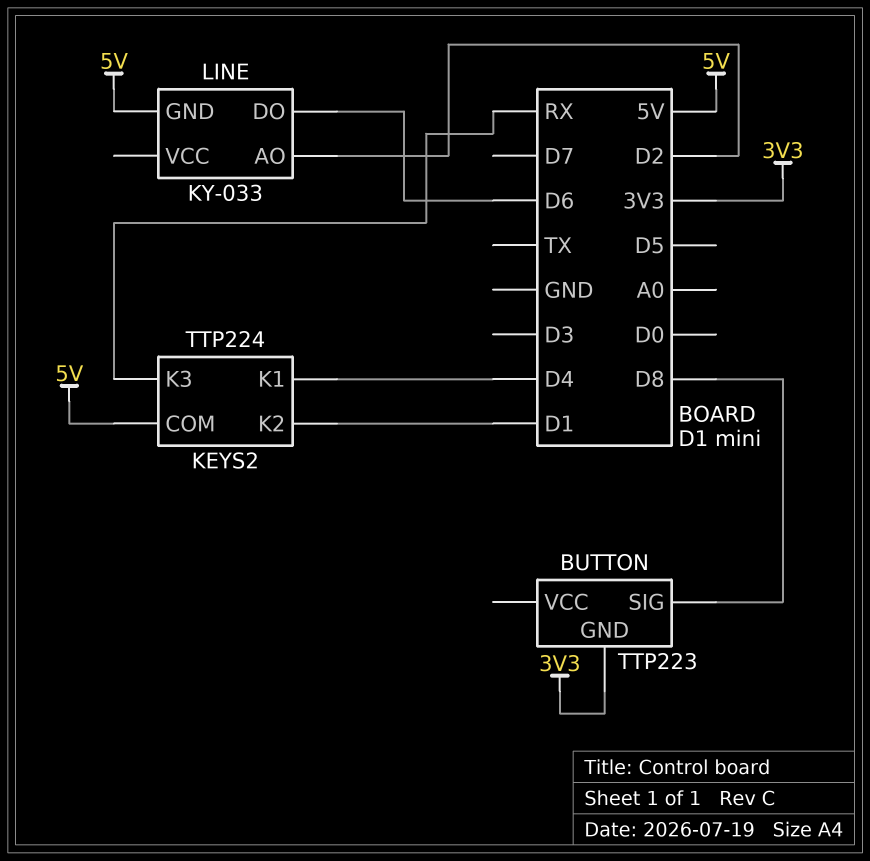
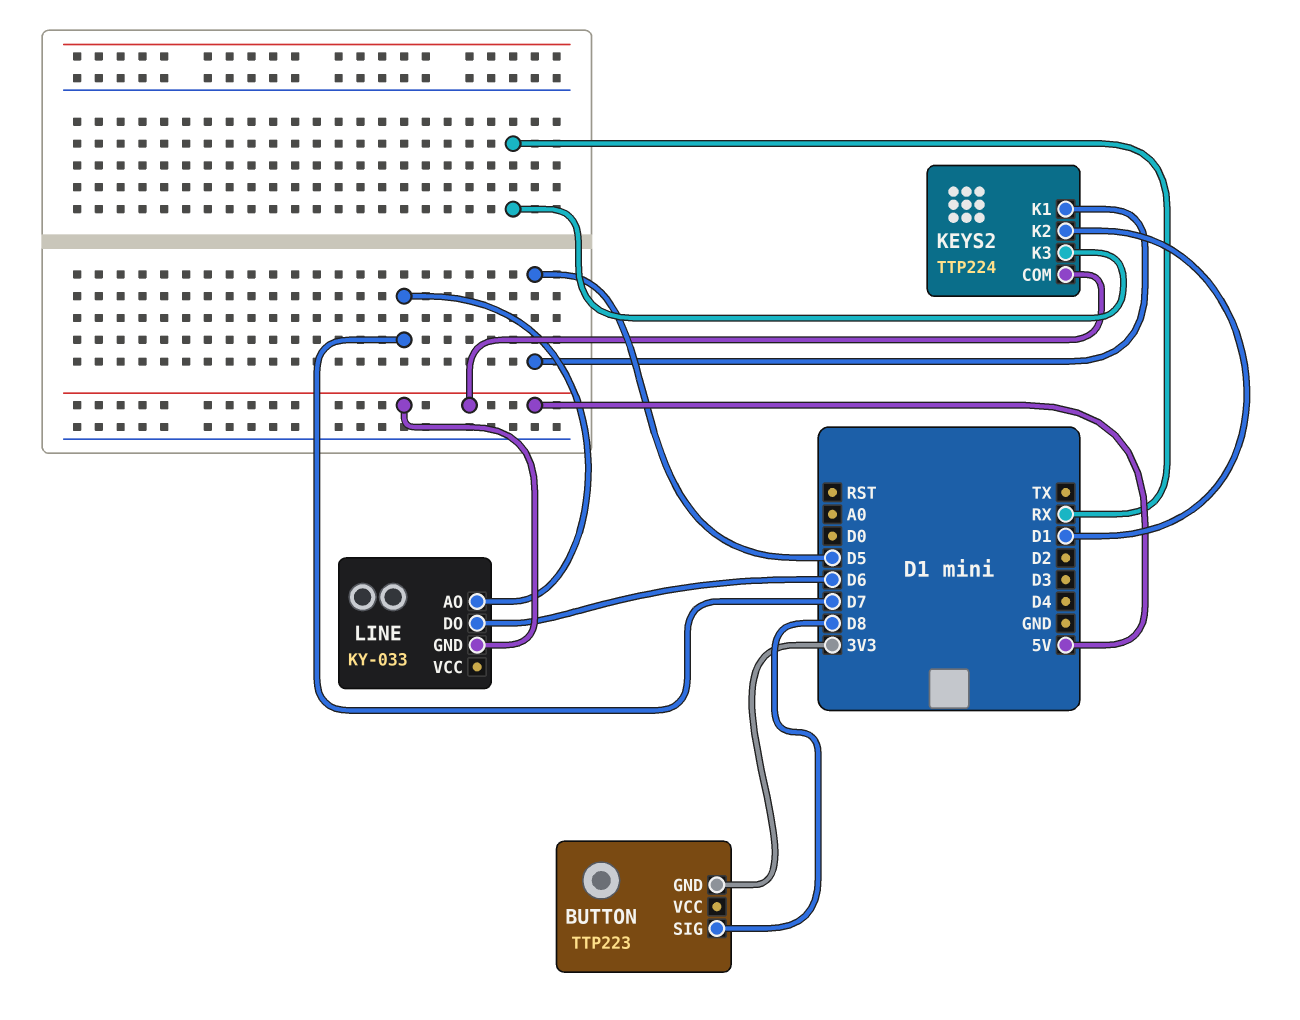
KEYS2 pin K1: D4 -> D5
LINE pin AO: D2 -> D7

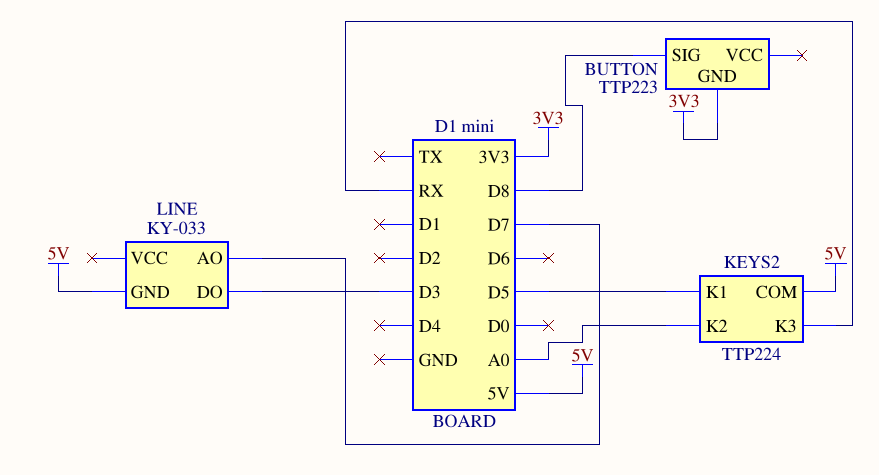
KEYS2 pin K2: D1 -> A0
LINE pin DO: D6 -> D3

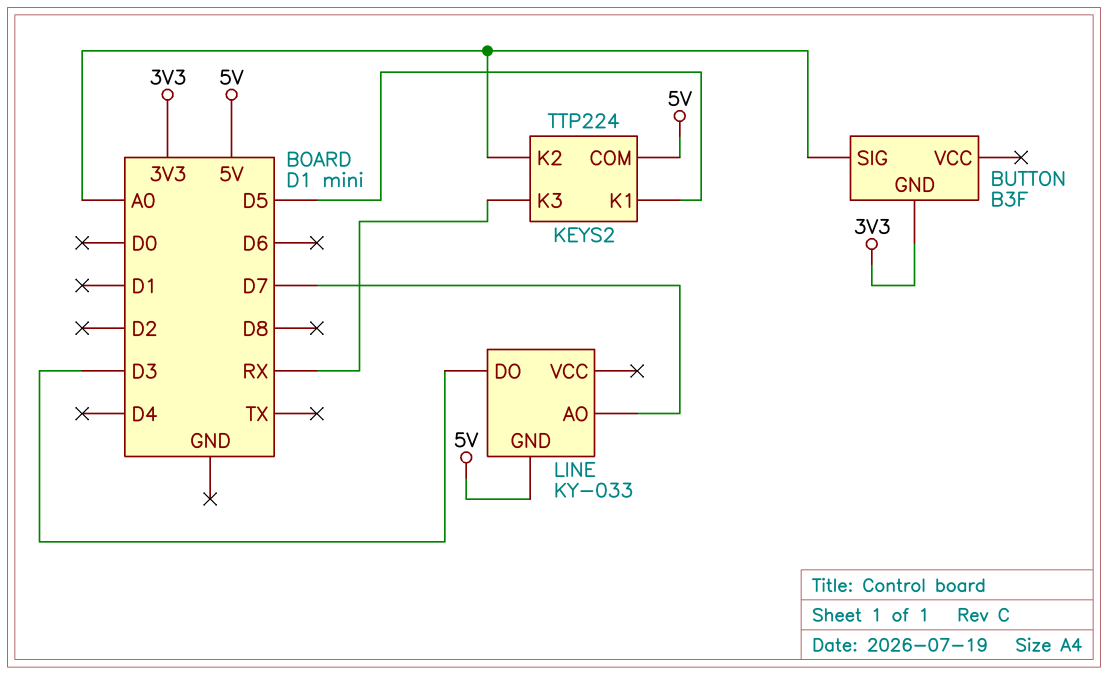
BUTTON: TTP223 -> B3F
BUTTON pin SIG: D8 -> A0

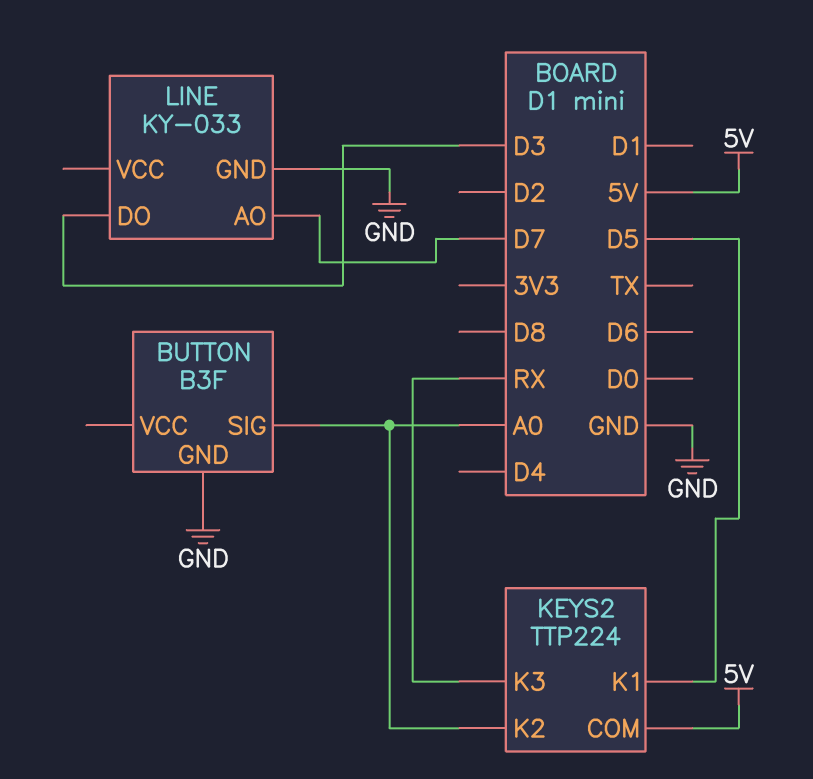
BUTTON pin GND: 3V3 -> GND
LINE pin GND: 5V -> GND

